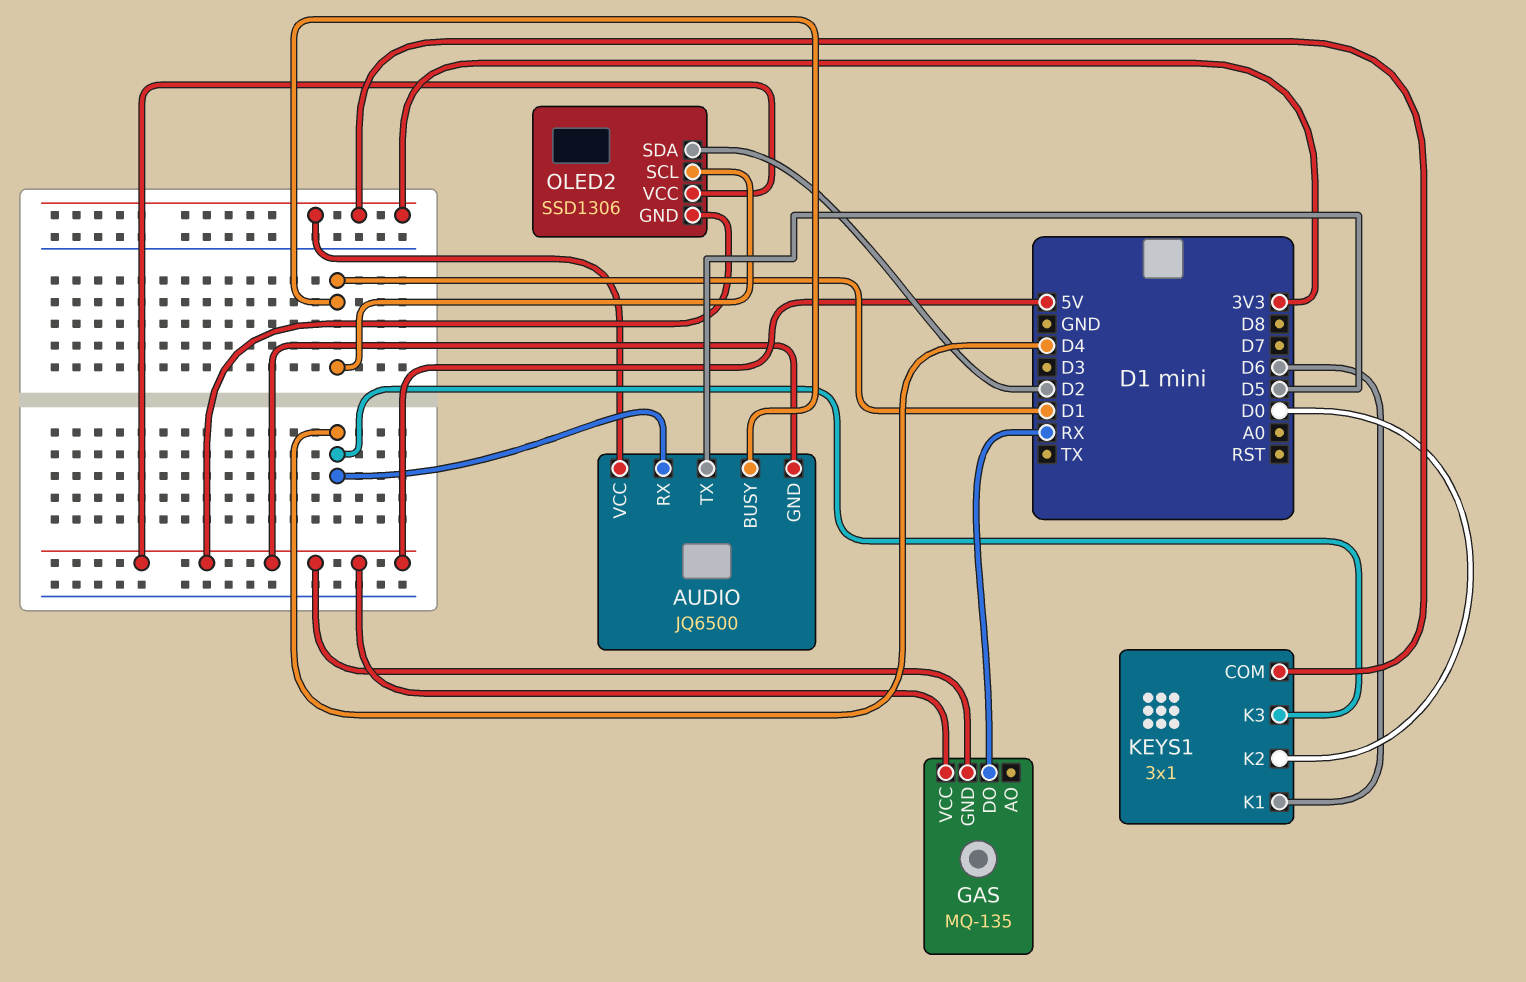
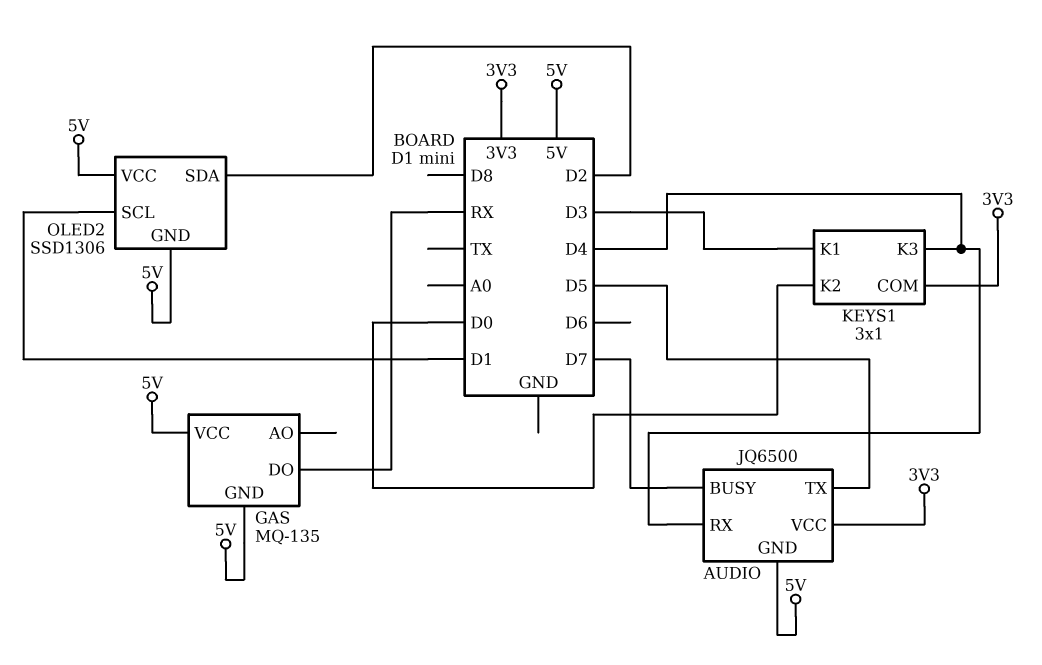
AUDIO pin BUSY: D1 -> D7
KEYS1 pin K1: D6 -> D3

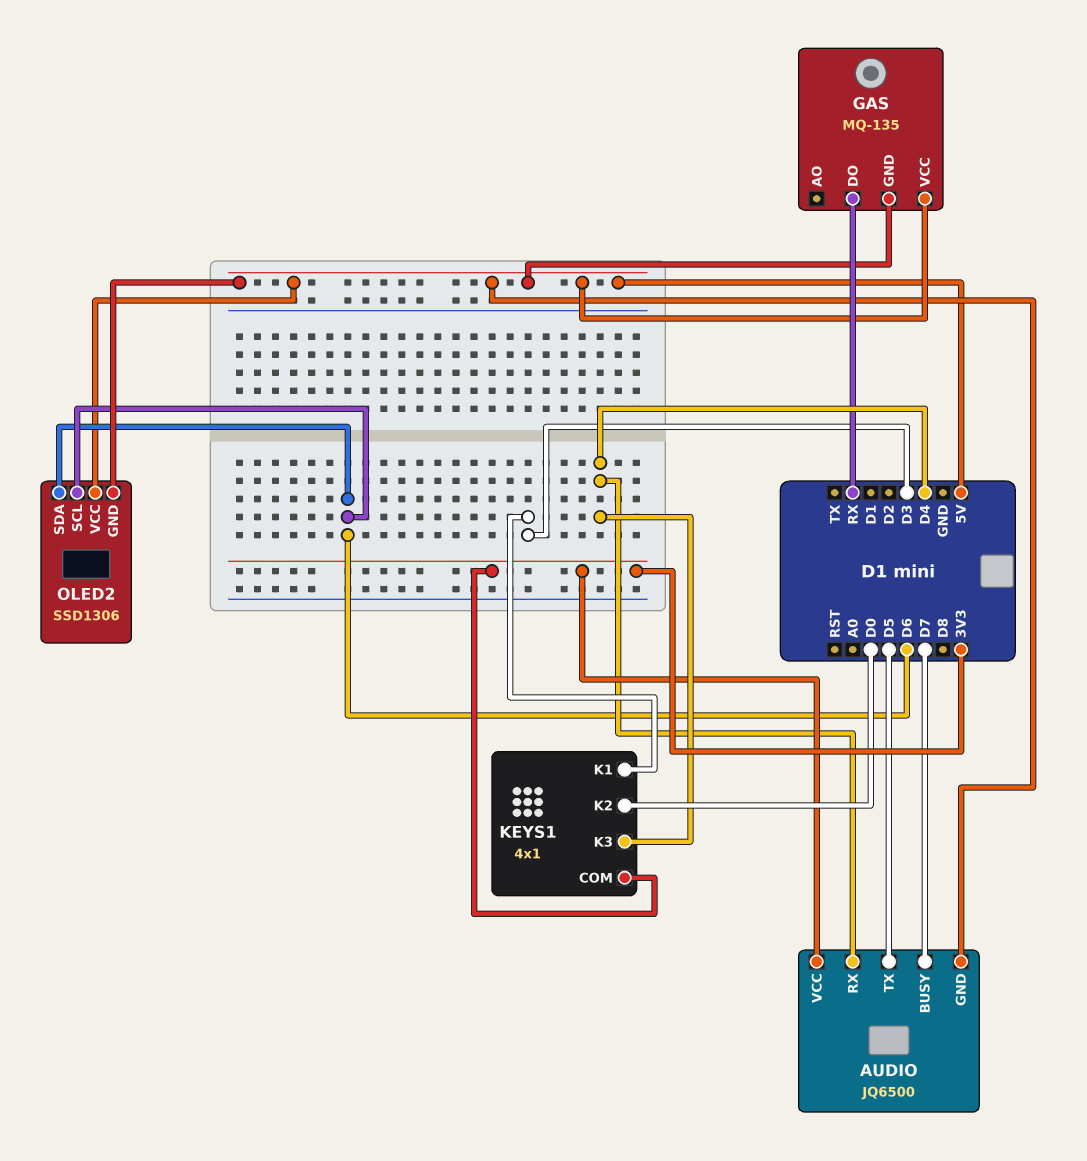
KEYS1: 3x1 -> 4x1
OLED2 pin SCL: D1 -> D6
OLED2 pin SDA: D2 -> D6

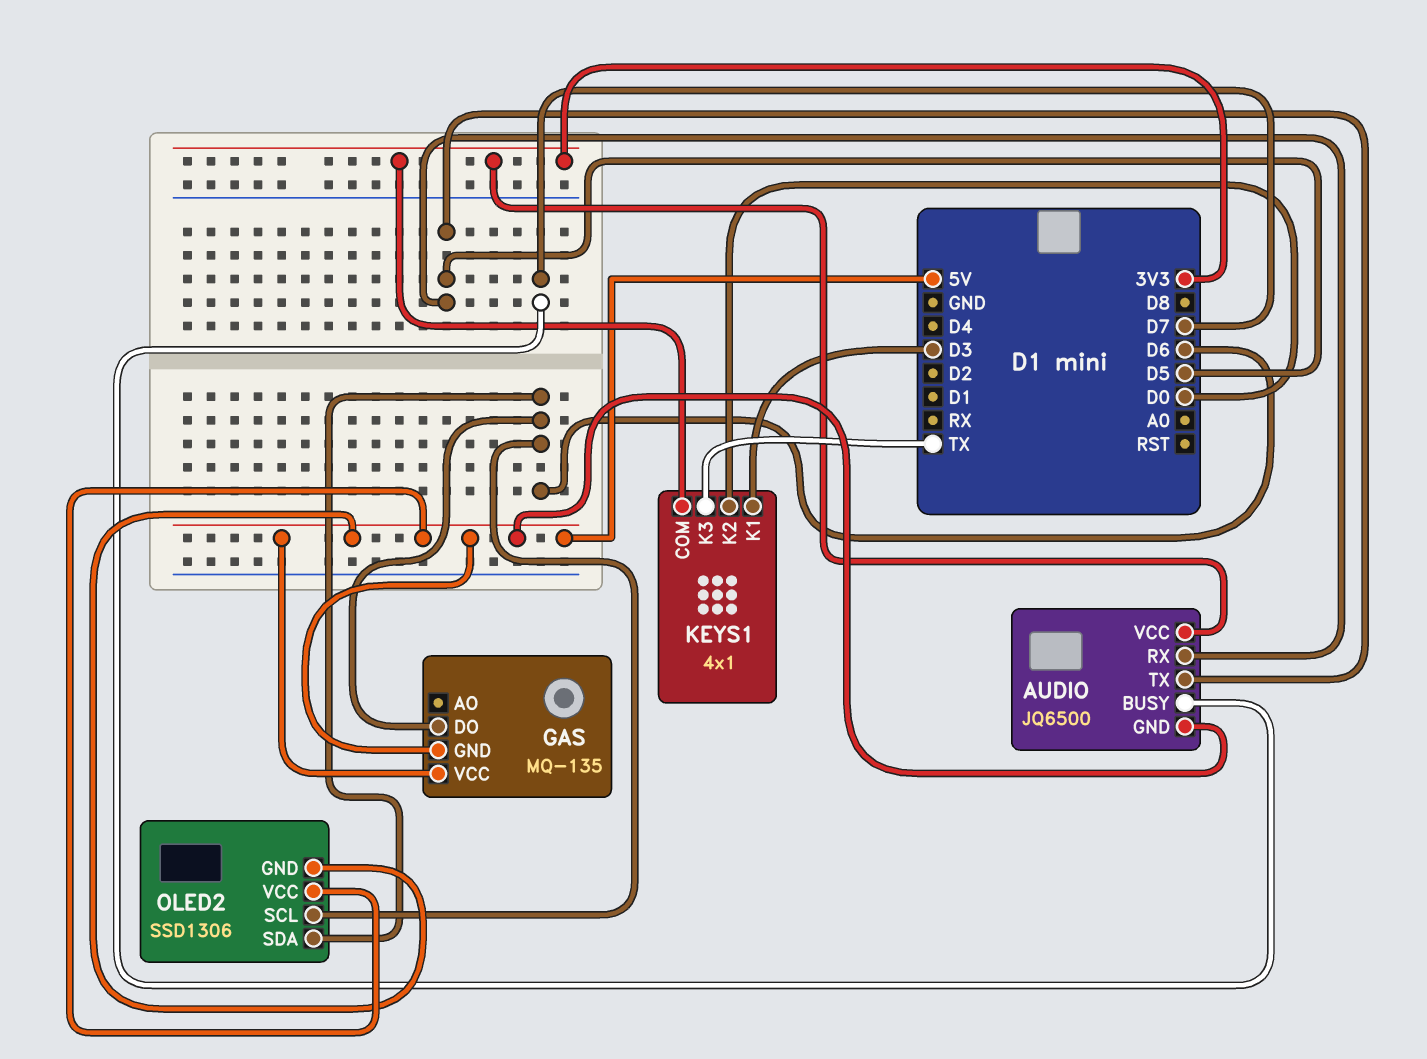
AUDIO pin RX: D4 -> D5
GAS pin DO: RX -> D6
KEYS1 pin K3: D4 -> TX

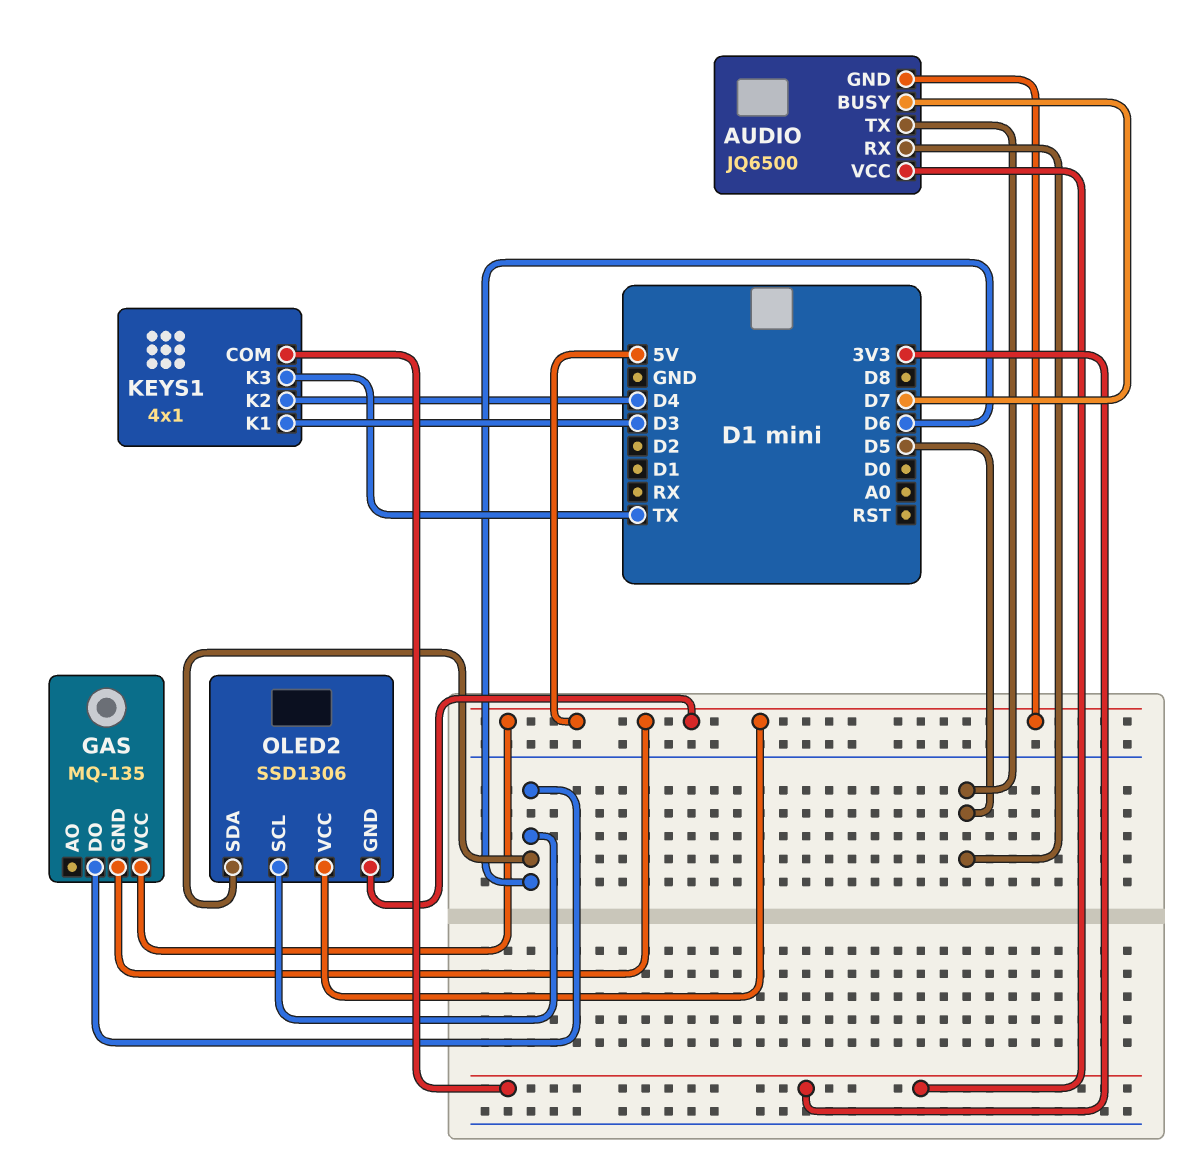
KEYS1 pin K2: D0 -> D4

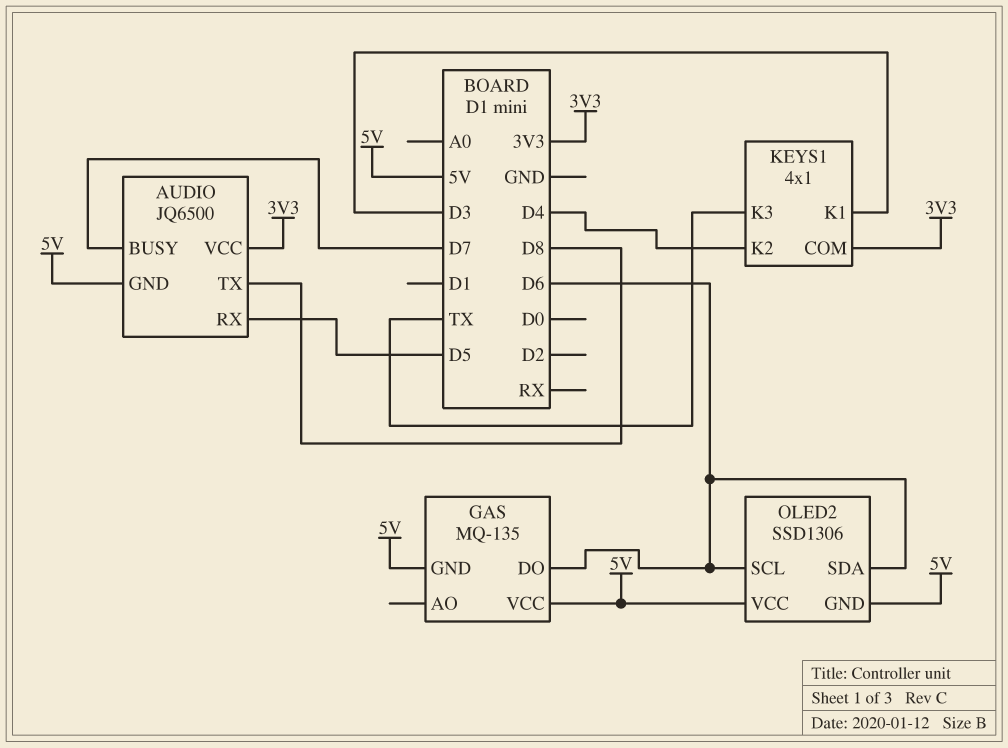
AUDIO pin TX: D5 -> D8

